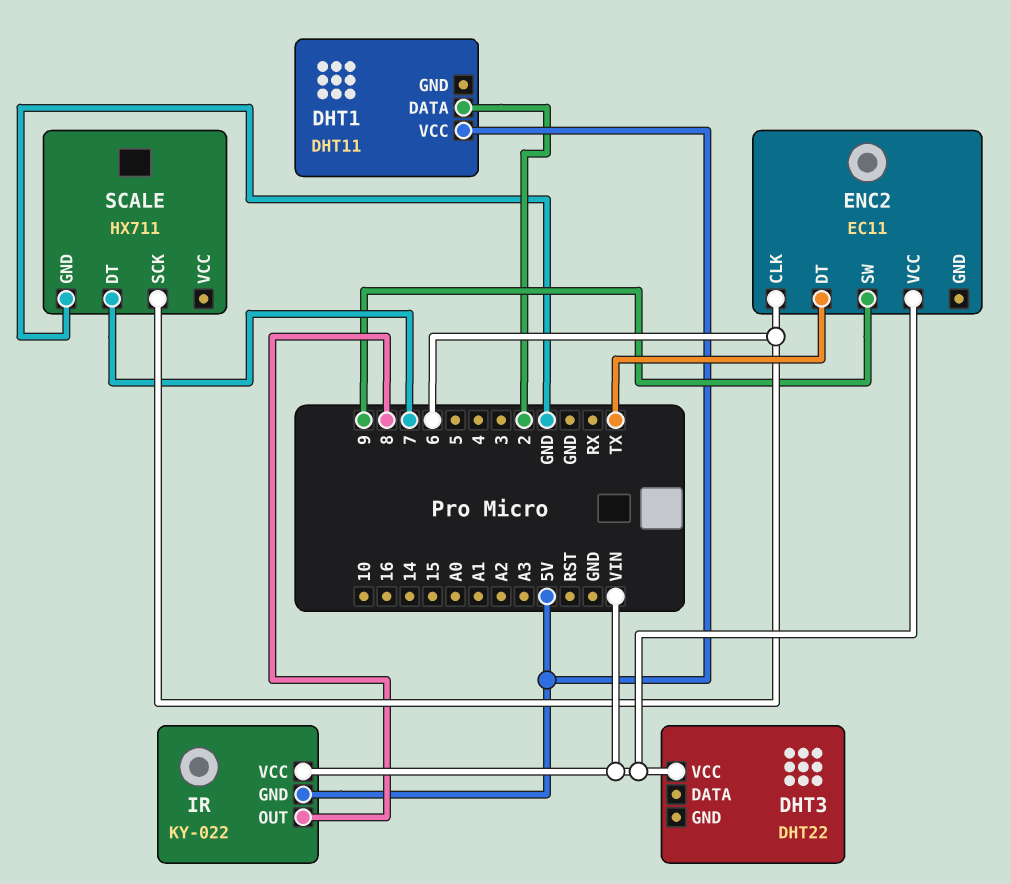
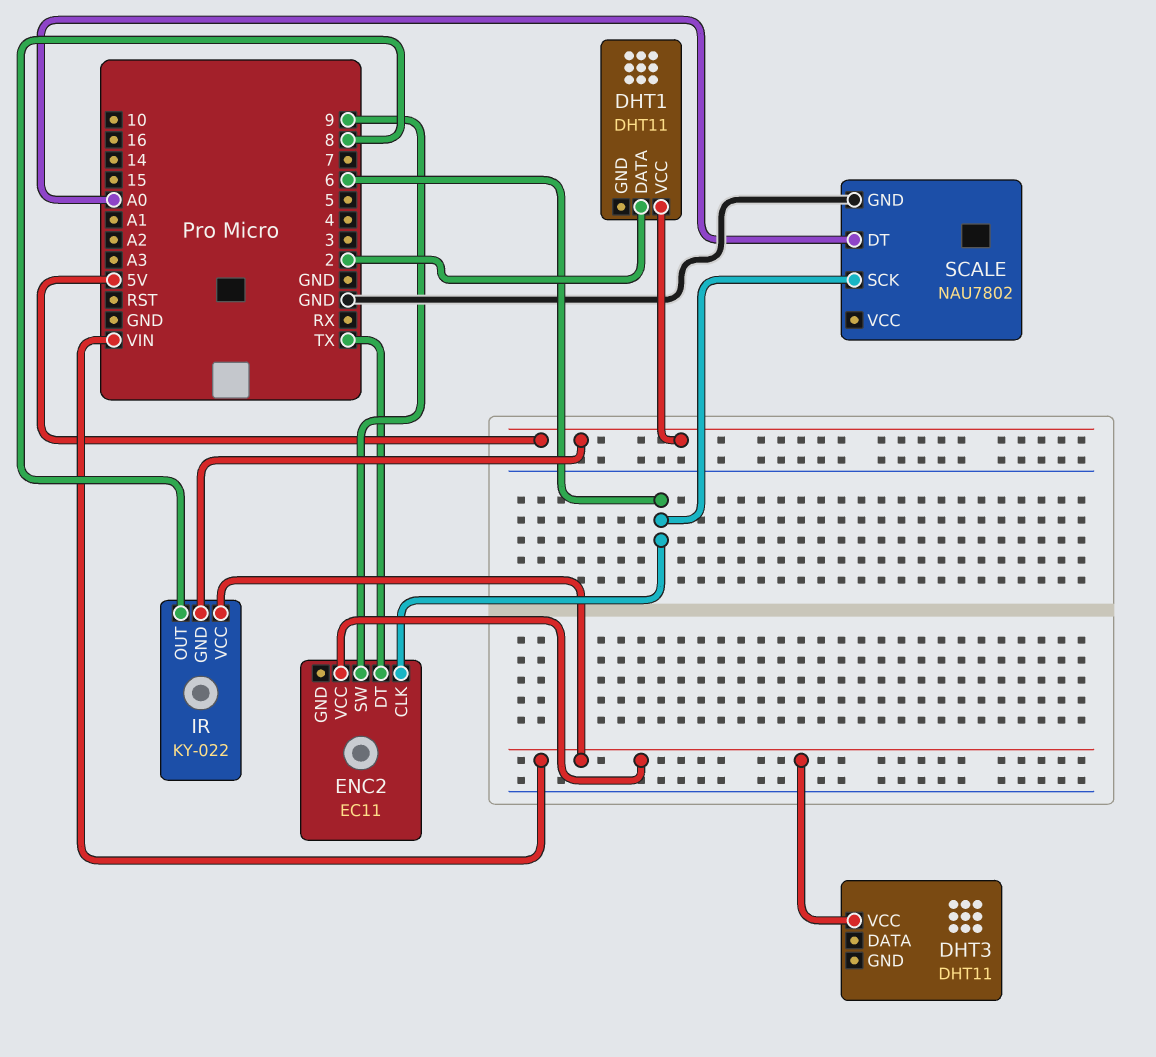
DHT3: DHT22 -> DHT11
SCALE: HX711 -> NAU7802
SCALE pin DT: 7 -> A0

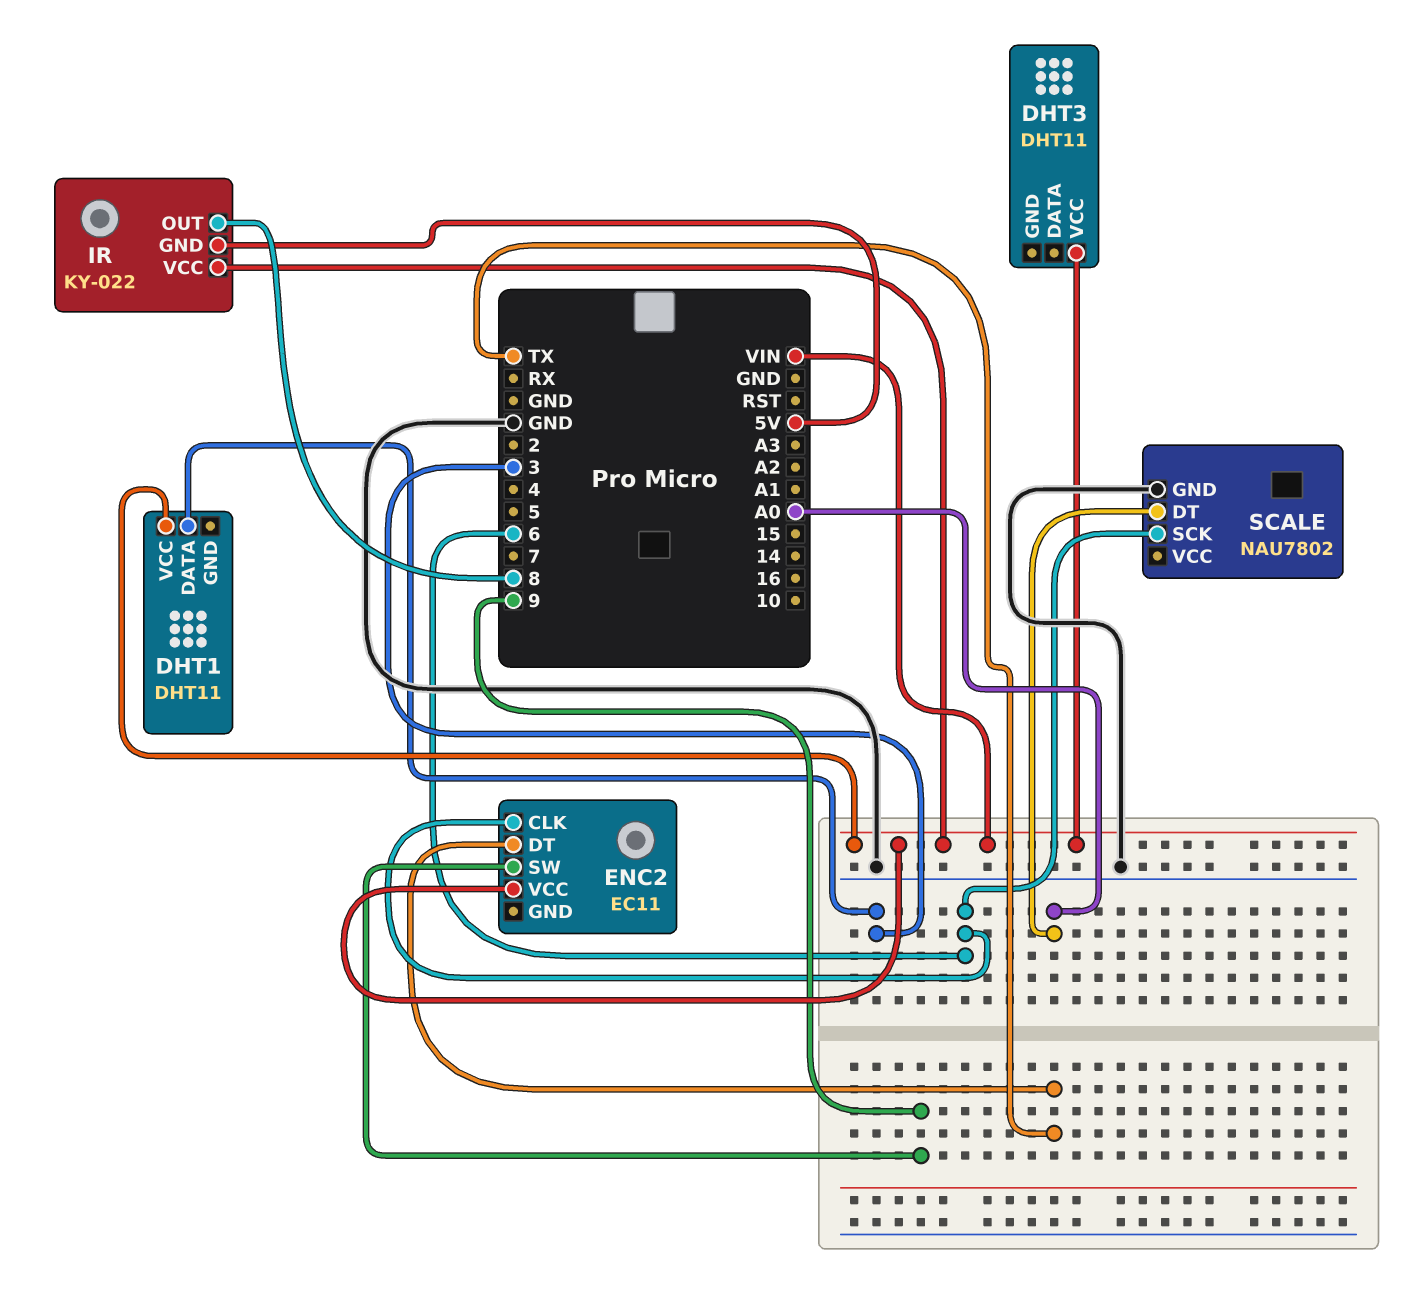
DHT1 pin DATA: 2 -> 3
DHT1 pin VCC: 5V -> VIN

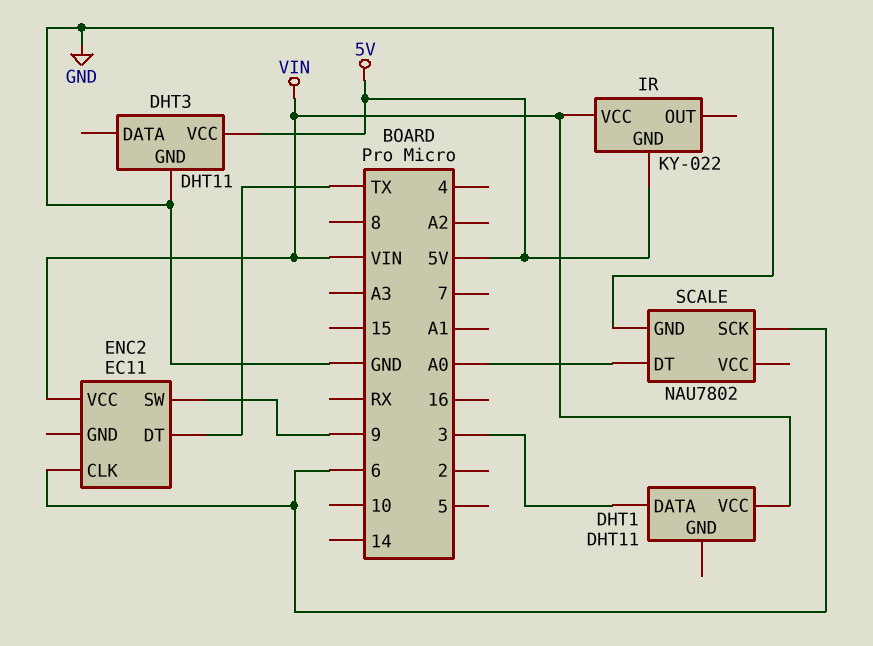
DHT3 pin GND: none -> GND
DHT3 pin VCC: VIN -> 5V
IR pin OUT: 8 -> none

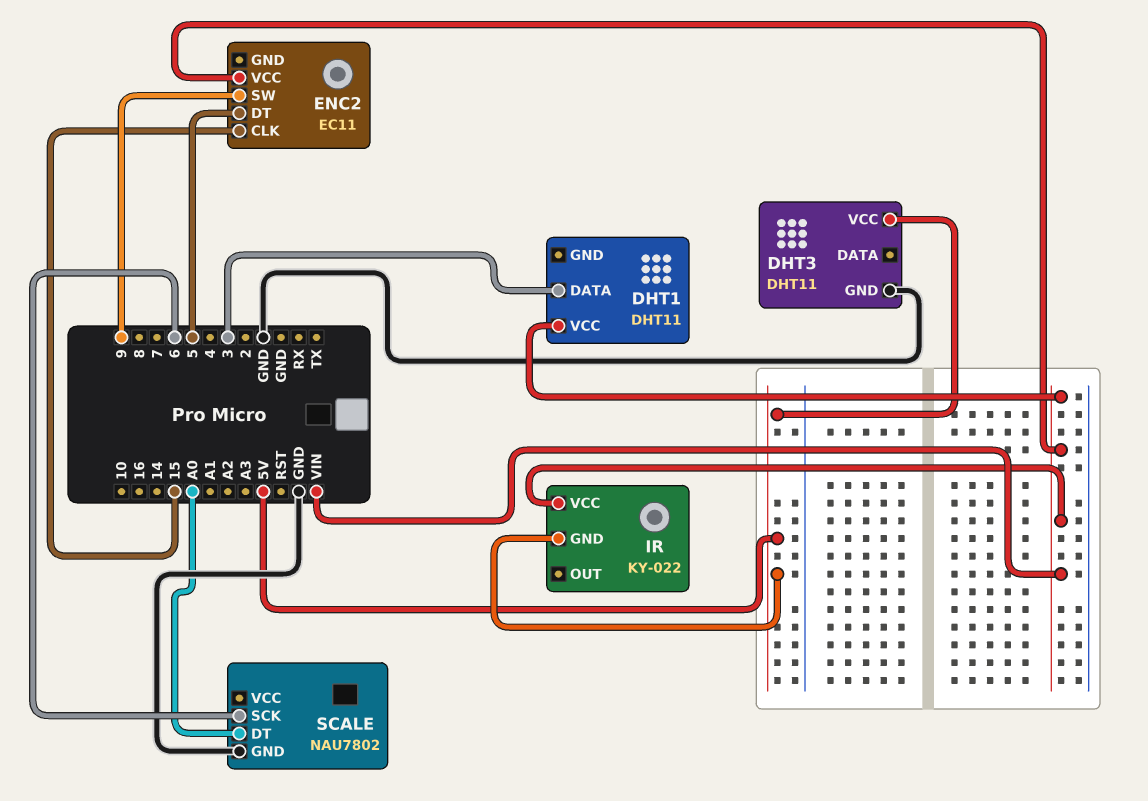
ENC2 pin CLK: 6 -> 15
ENC2 pin DT: TX -> 5

